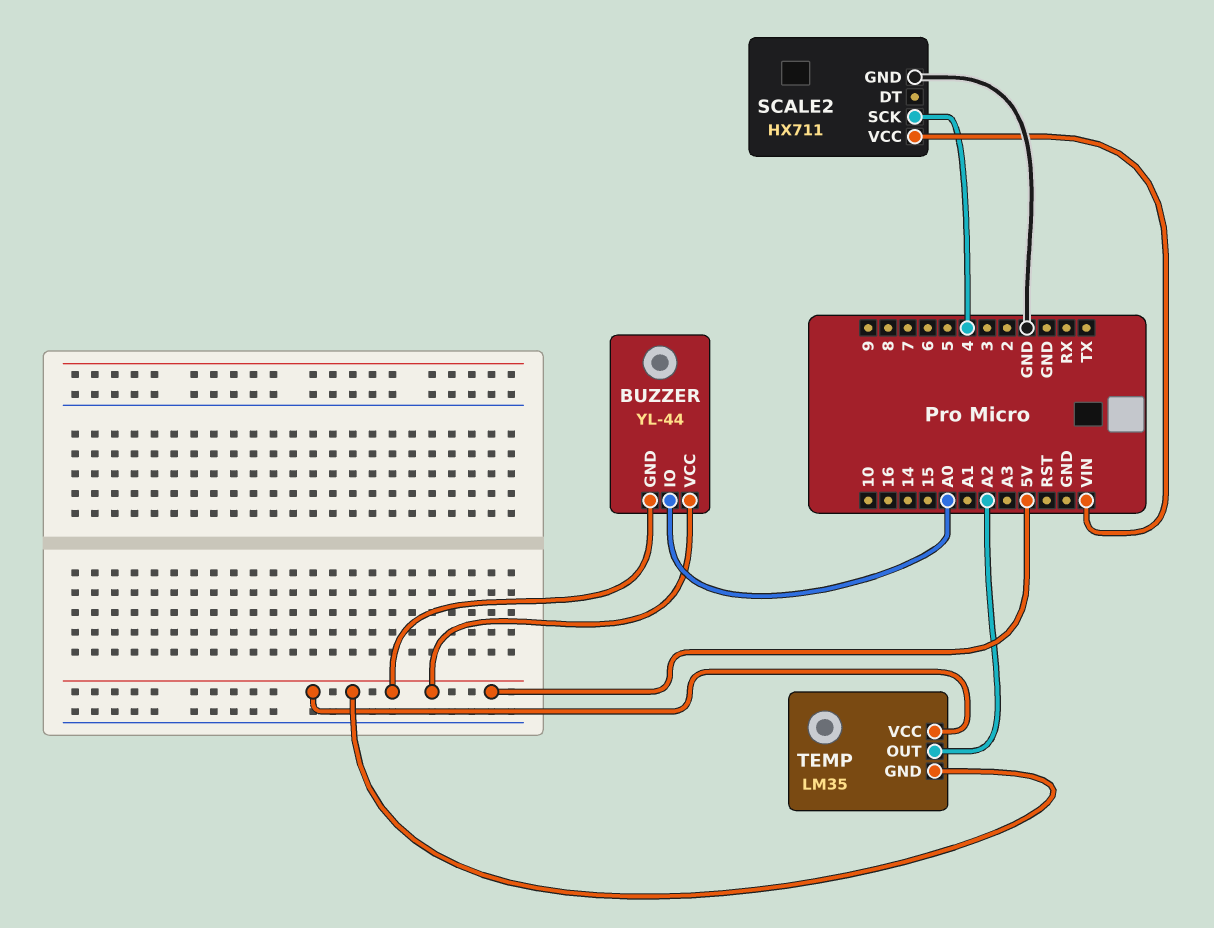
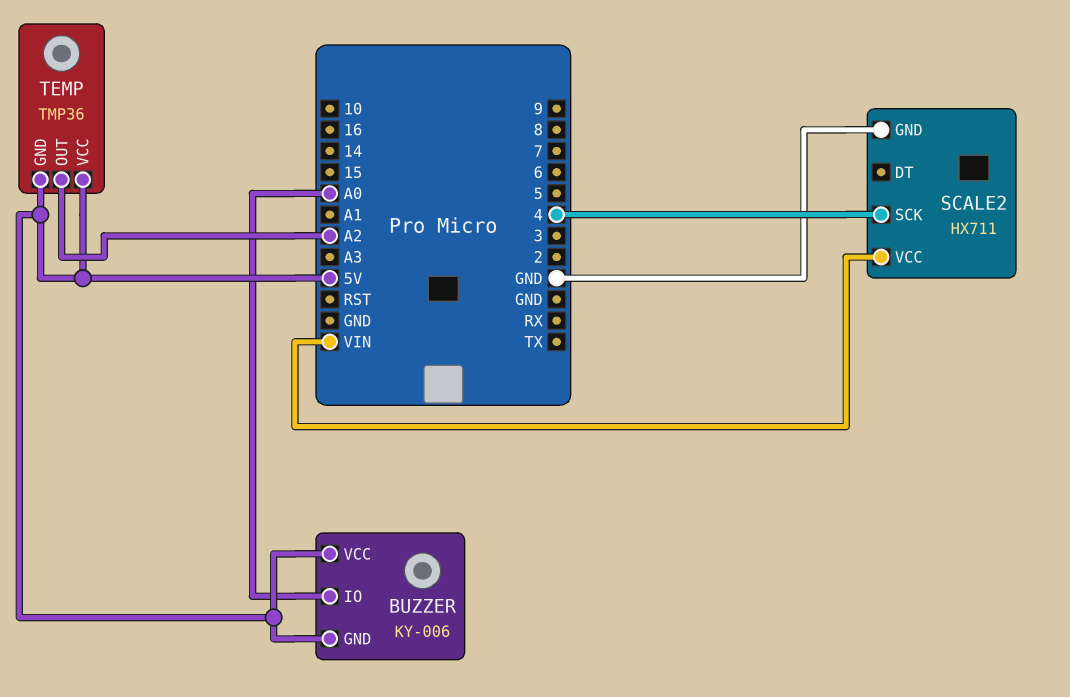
BUZZER: YL-44 -> KY-006
TEMP: LM35 -> TMP36

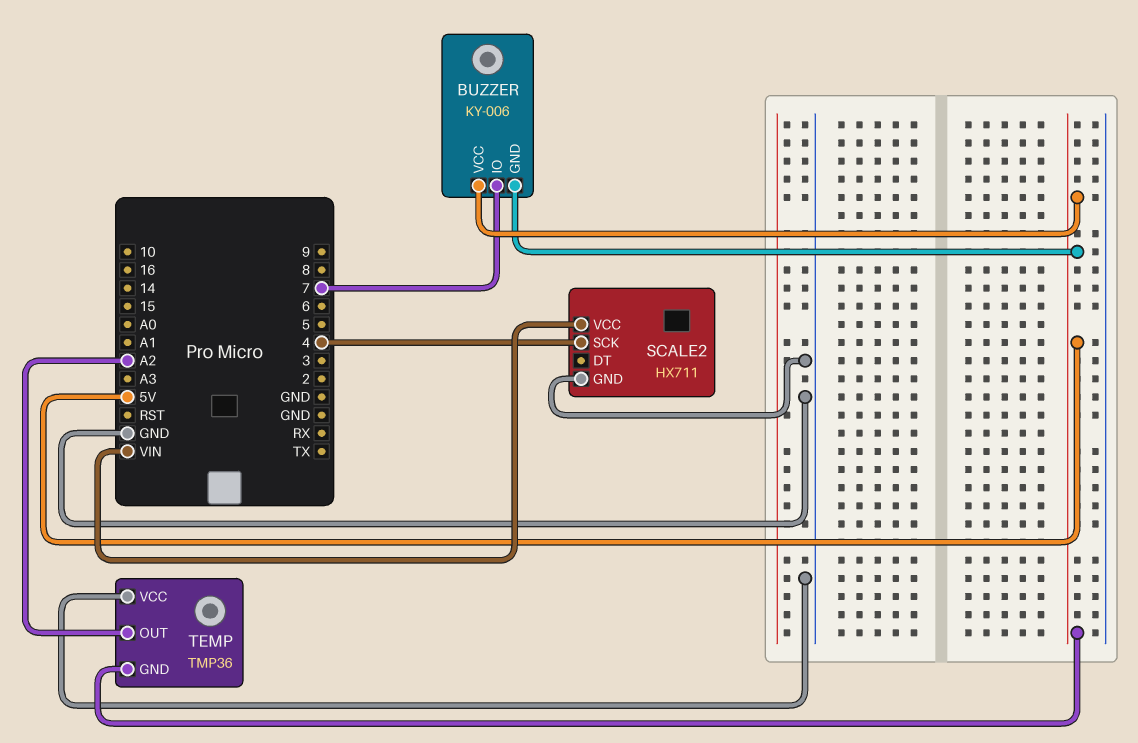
BUZZER pin IO: A0 -> 7
TEMP pin VCC: 5V -> GND

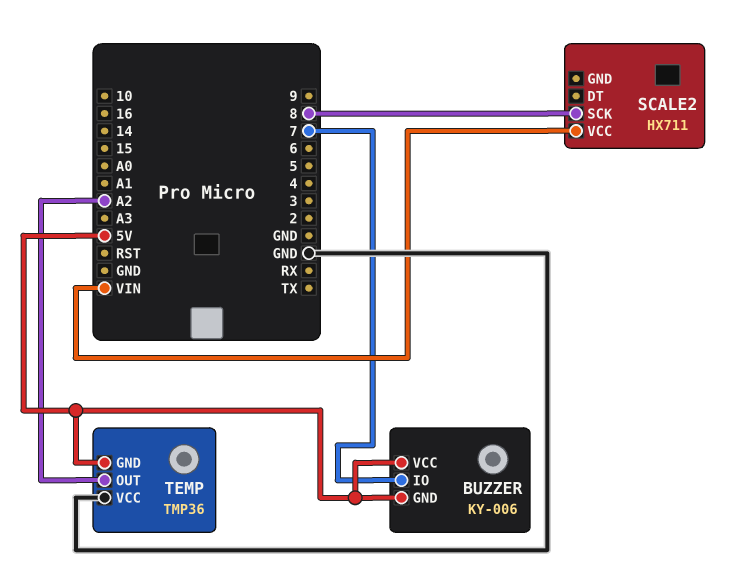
SCALE2 pin GND: GND -> none
SCALE2 pin SCK: 4 -> 8

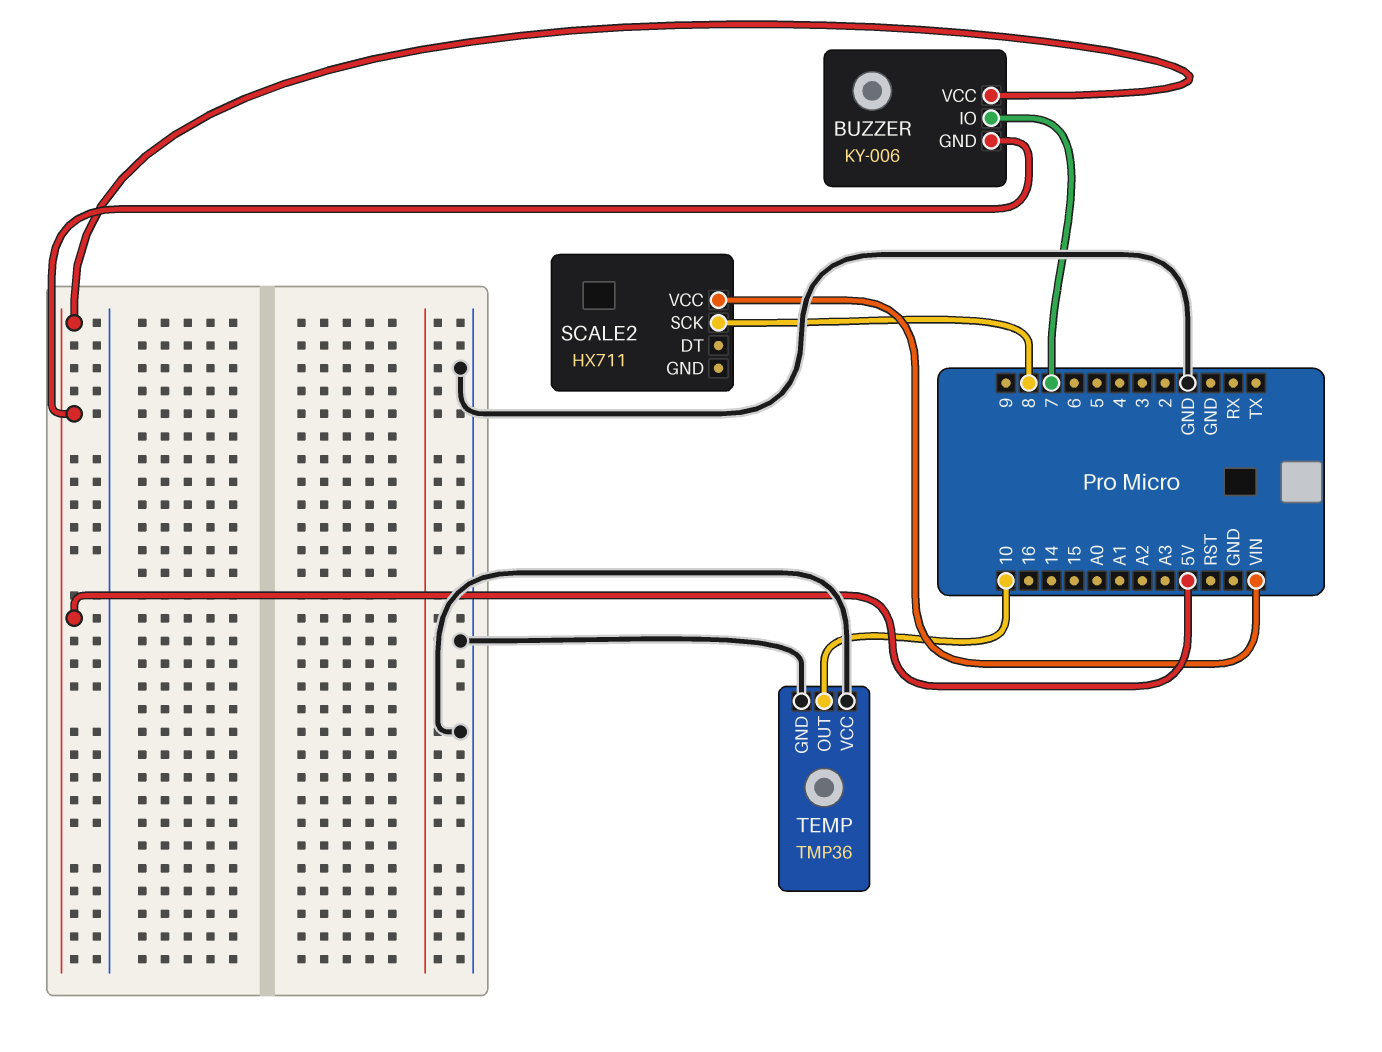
TEMP pin GND: 5V -> GND
TEMP pin OUT: A2 -> 10

